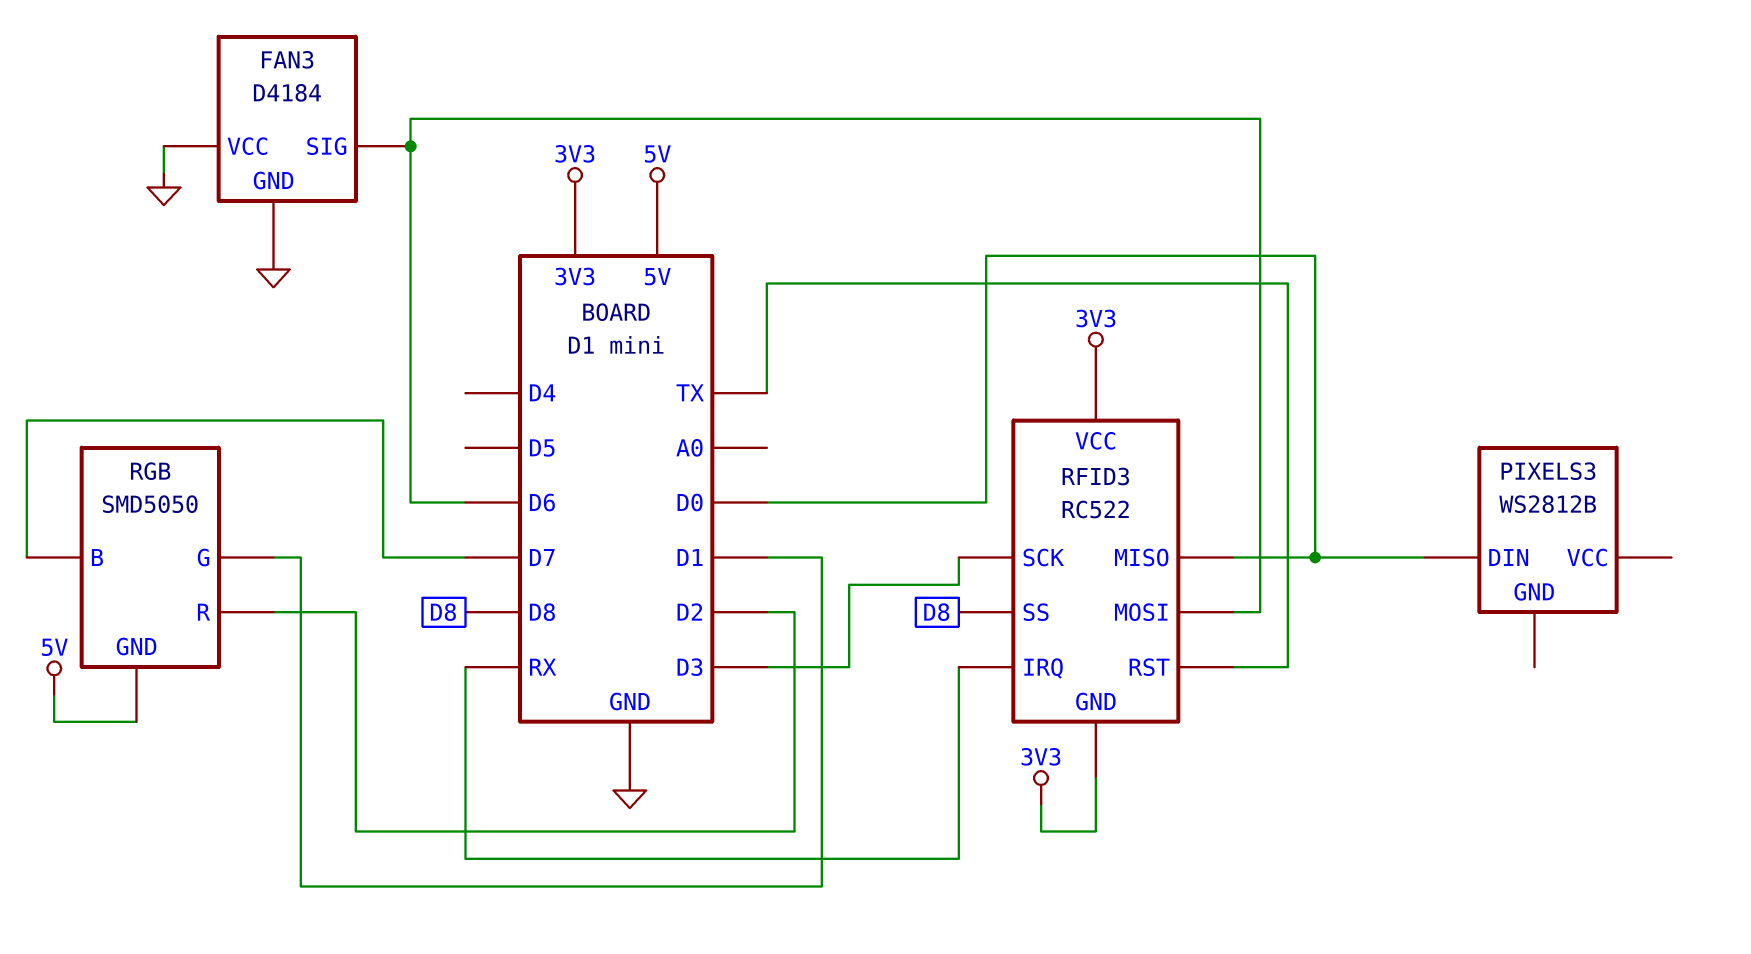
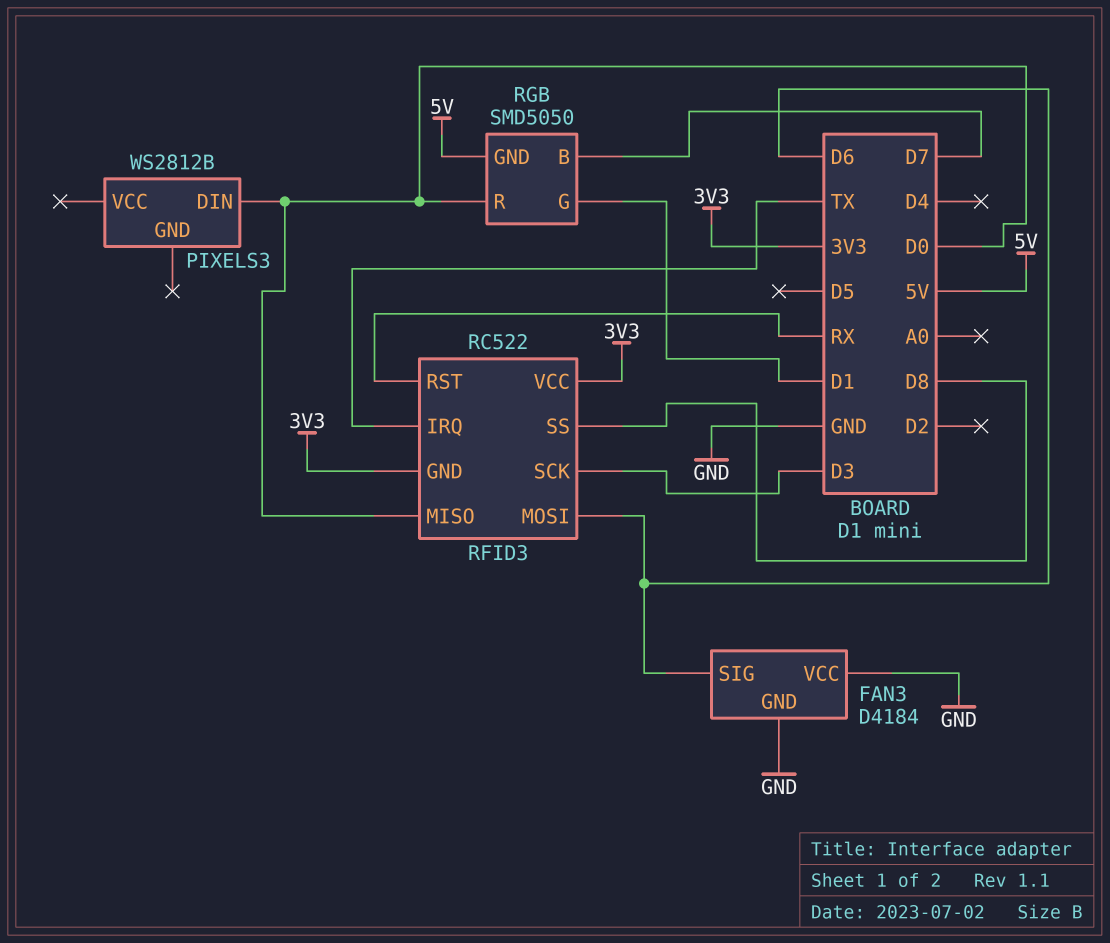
RFID3 pin IRQ: RX -> TX
RFID3 pin RST: TX -> RX
RGB pin R: D2 -> D0

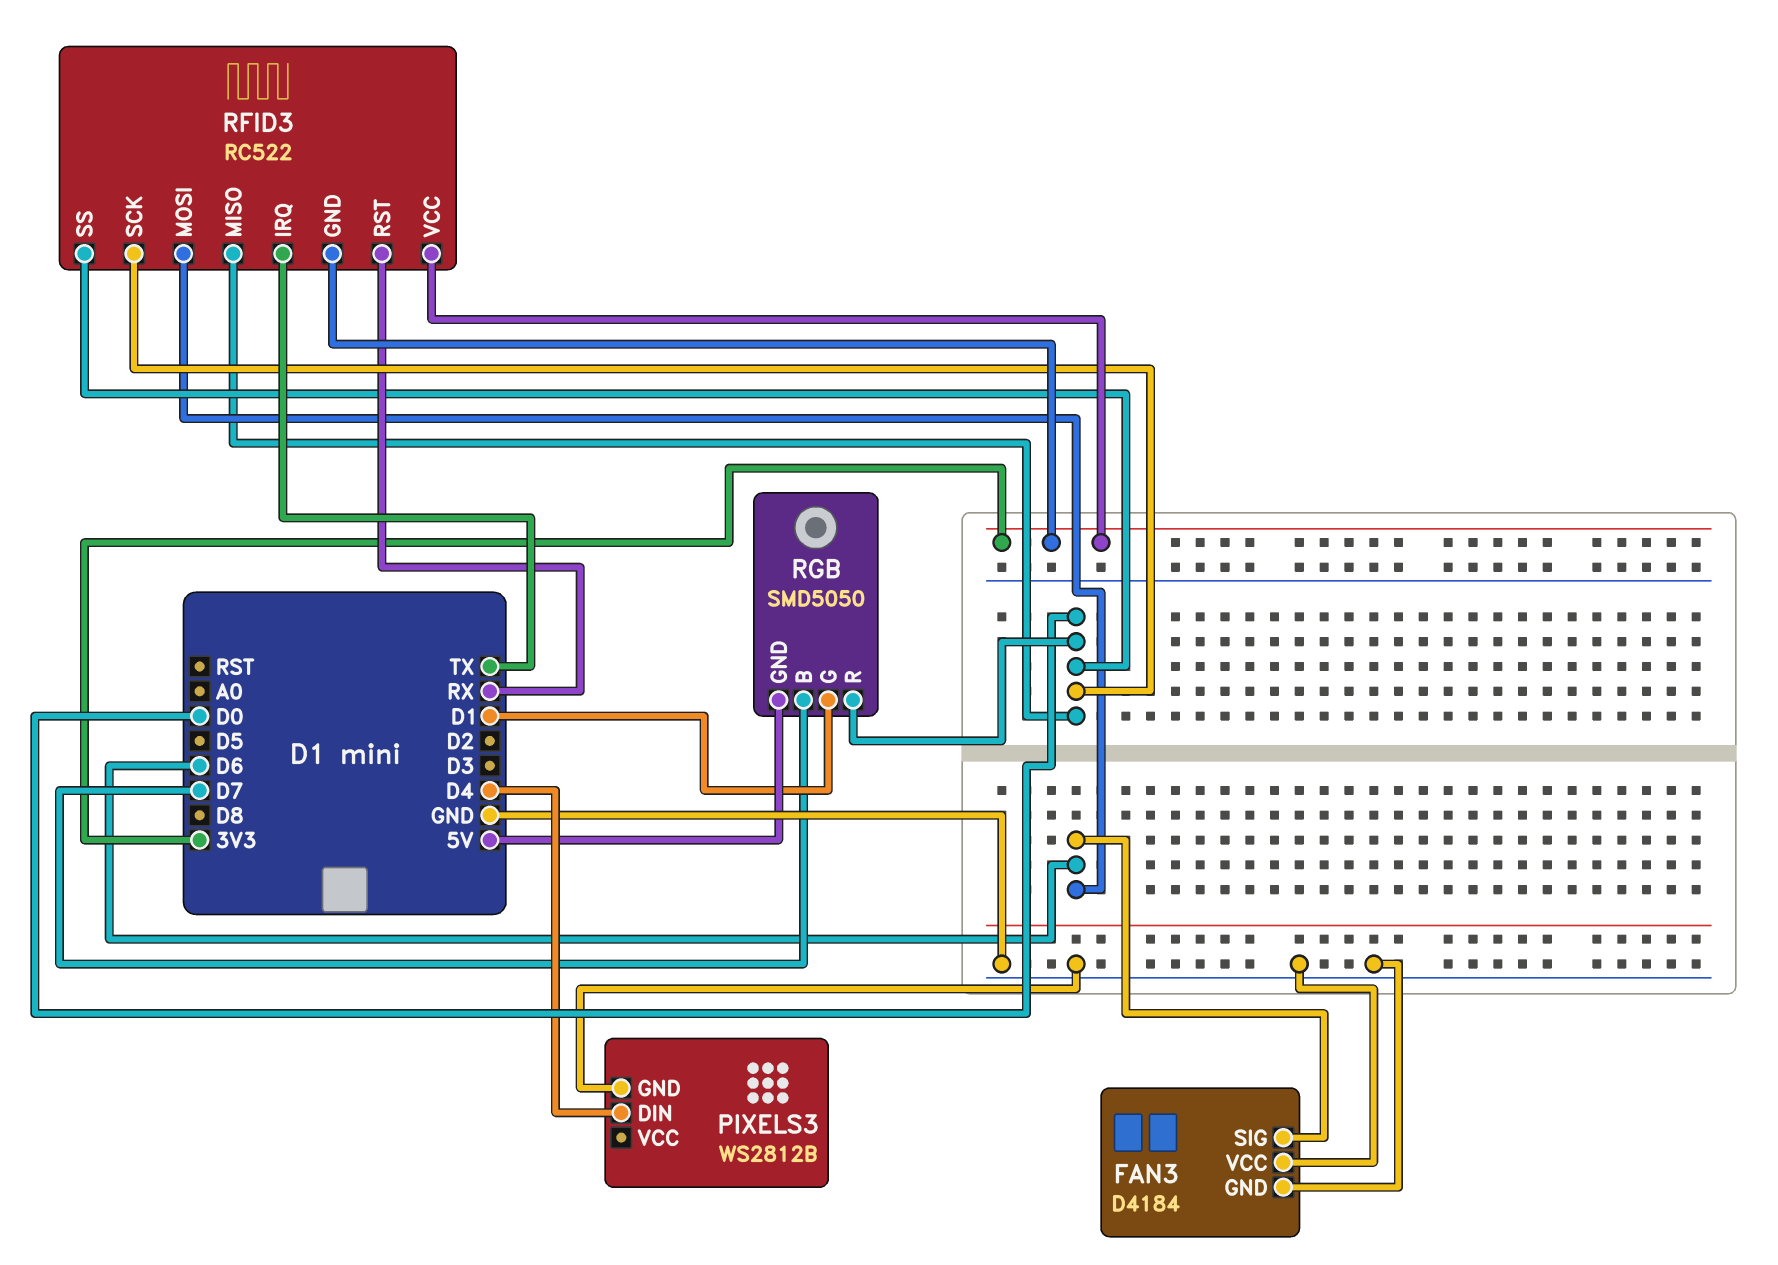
PIXELS3 pin DIN: D0 -> D4
PIXELS3 pin GND: none -> GND
RFID3 pin SCK: D3 -> D0
RFID3 pin SS: D8 -> D0

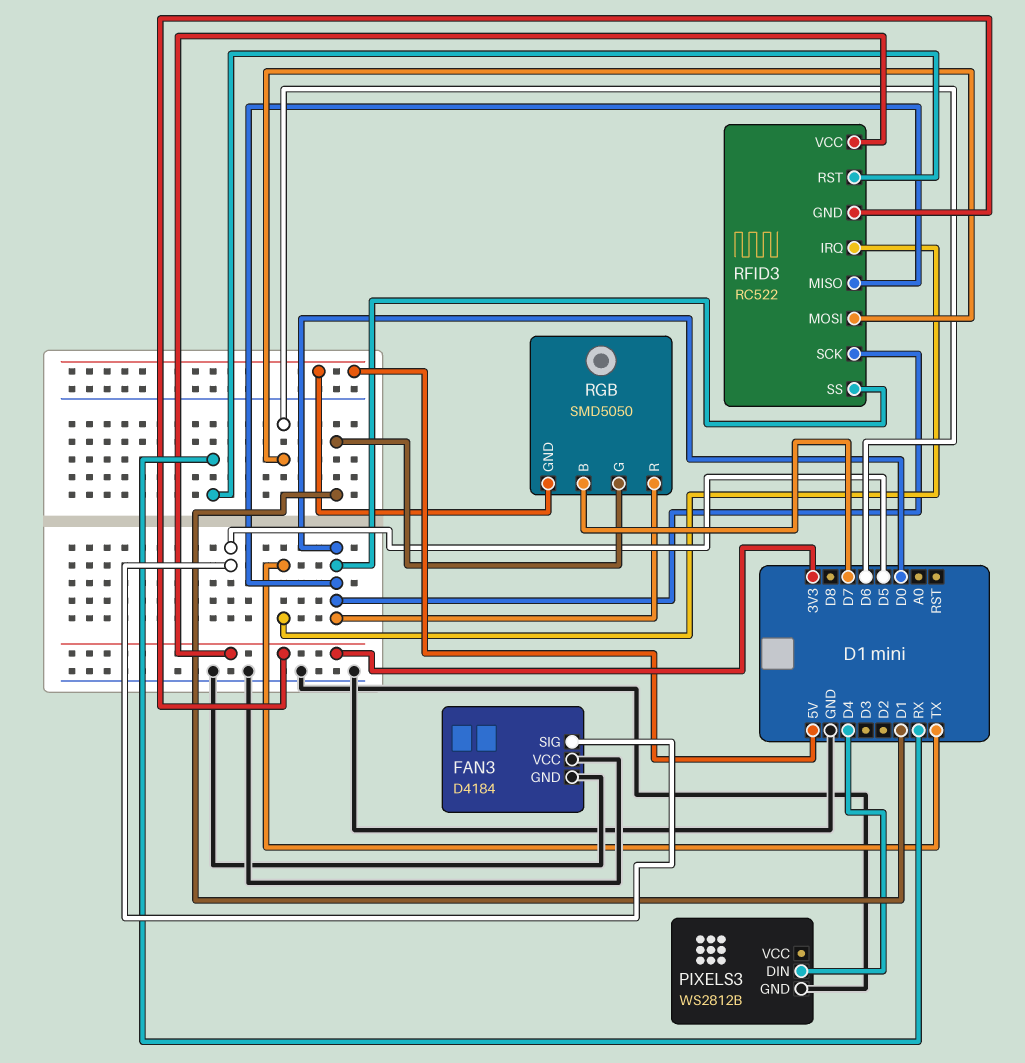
FAN3 pin SIG: D6 -> D5

